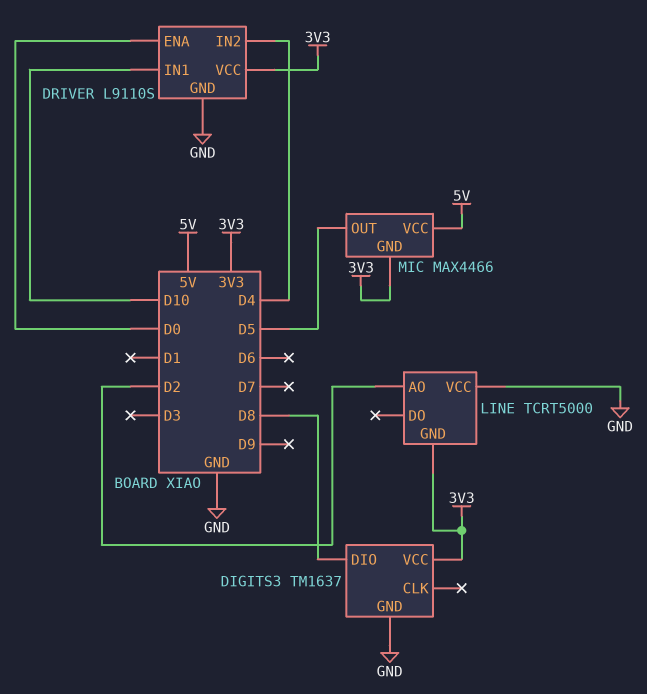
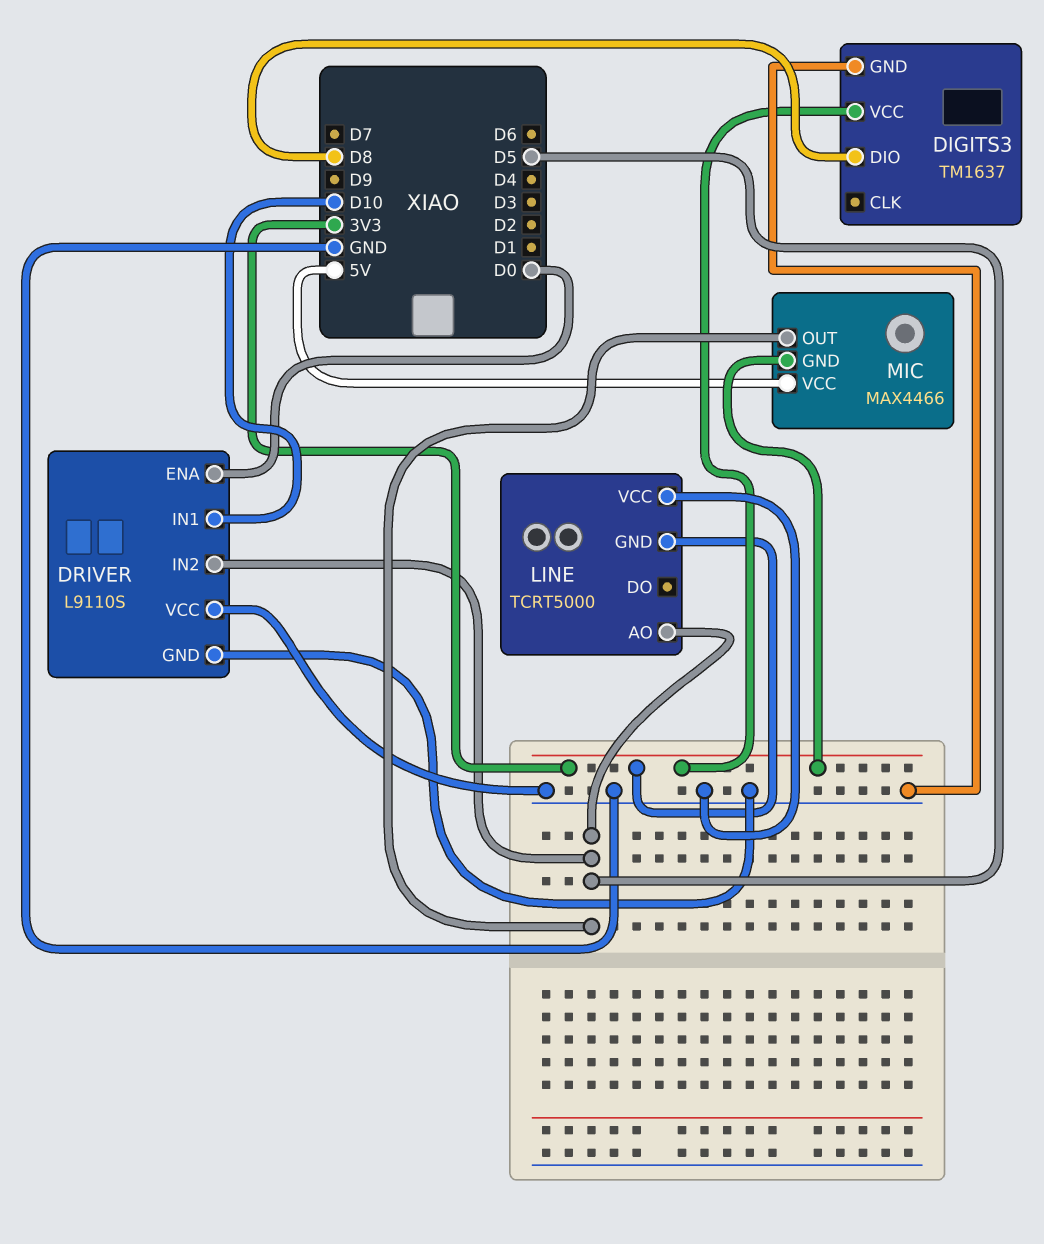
DRIVER pin IN2: D4 -> D5
DRIVER pin VCC: 3V3 -> GND
LINE pin AO: D2 -> D5

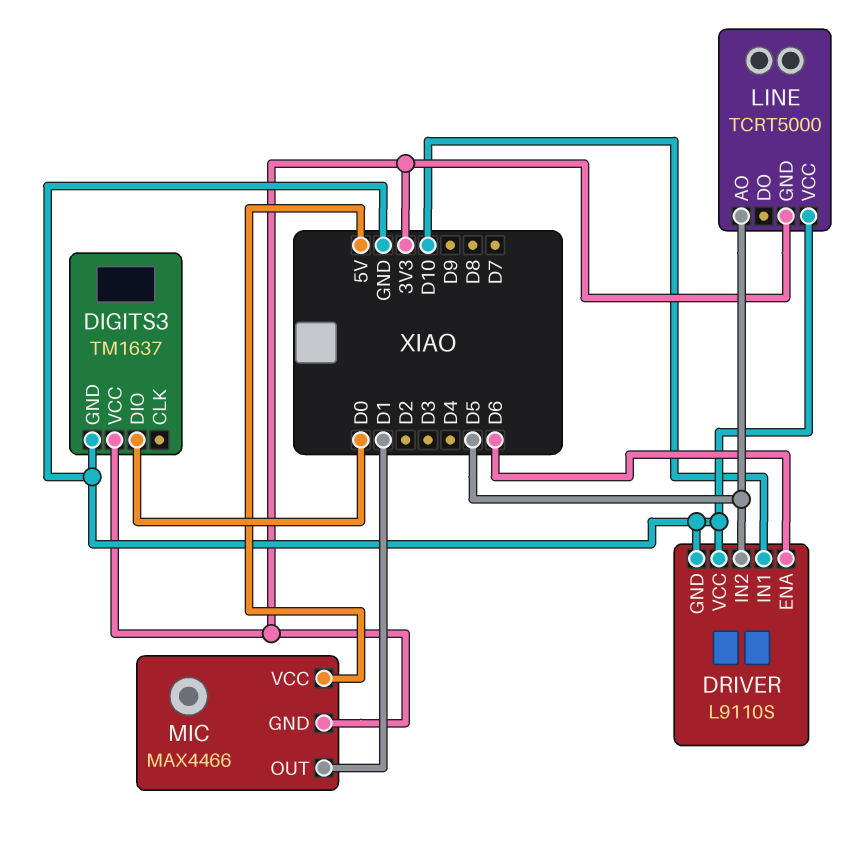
DIGITS3 pin DIO: D8 -> D0
DRIVER pin ENA: D0 -> D6
MIC pin OUT: D5 -> D1

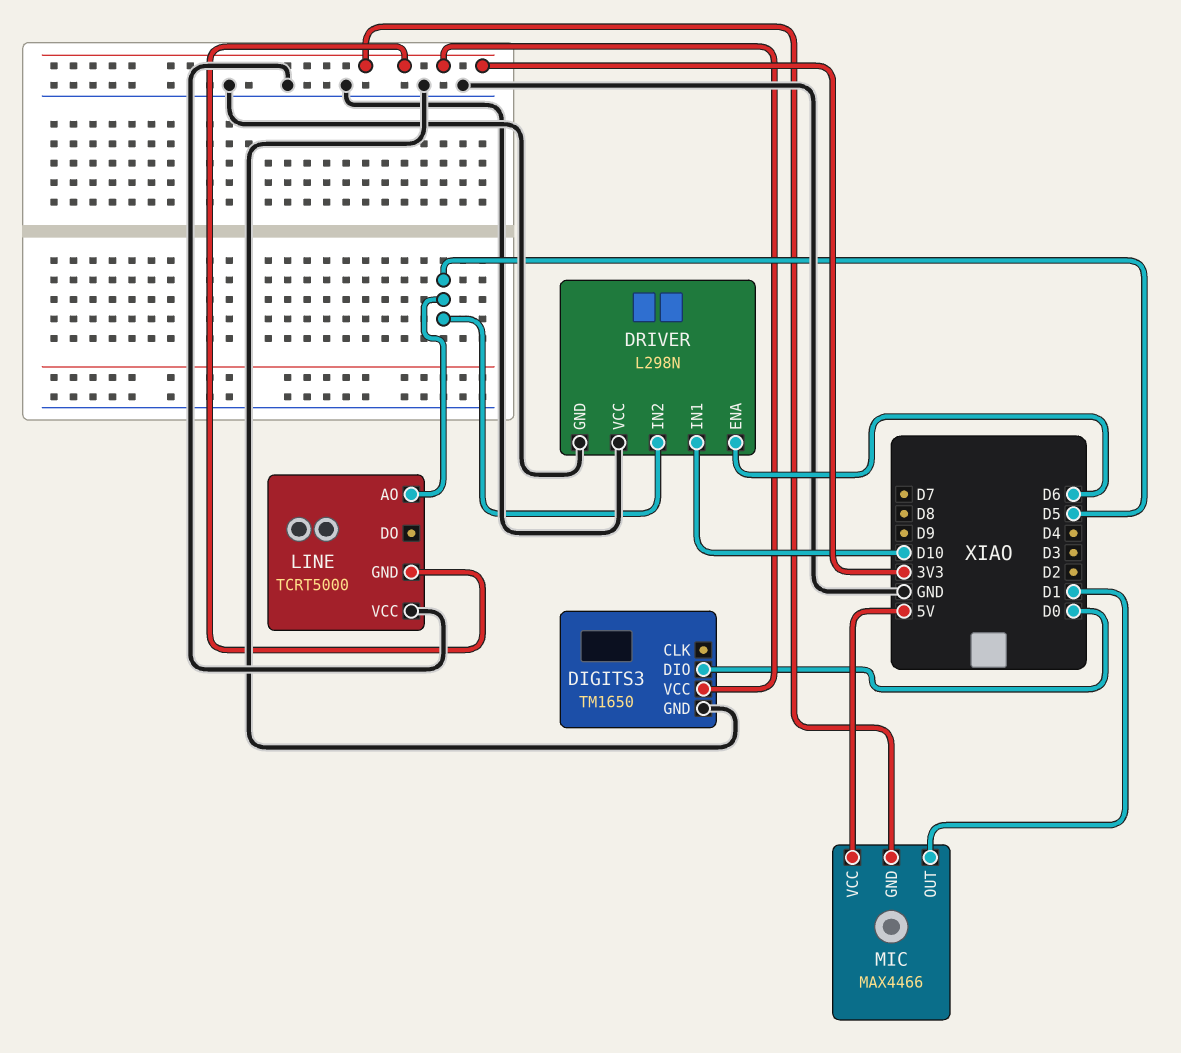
DIGITS3: TM1637 -> TM1650
DRIVER: L9110S -> L298N

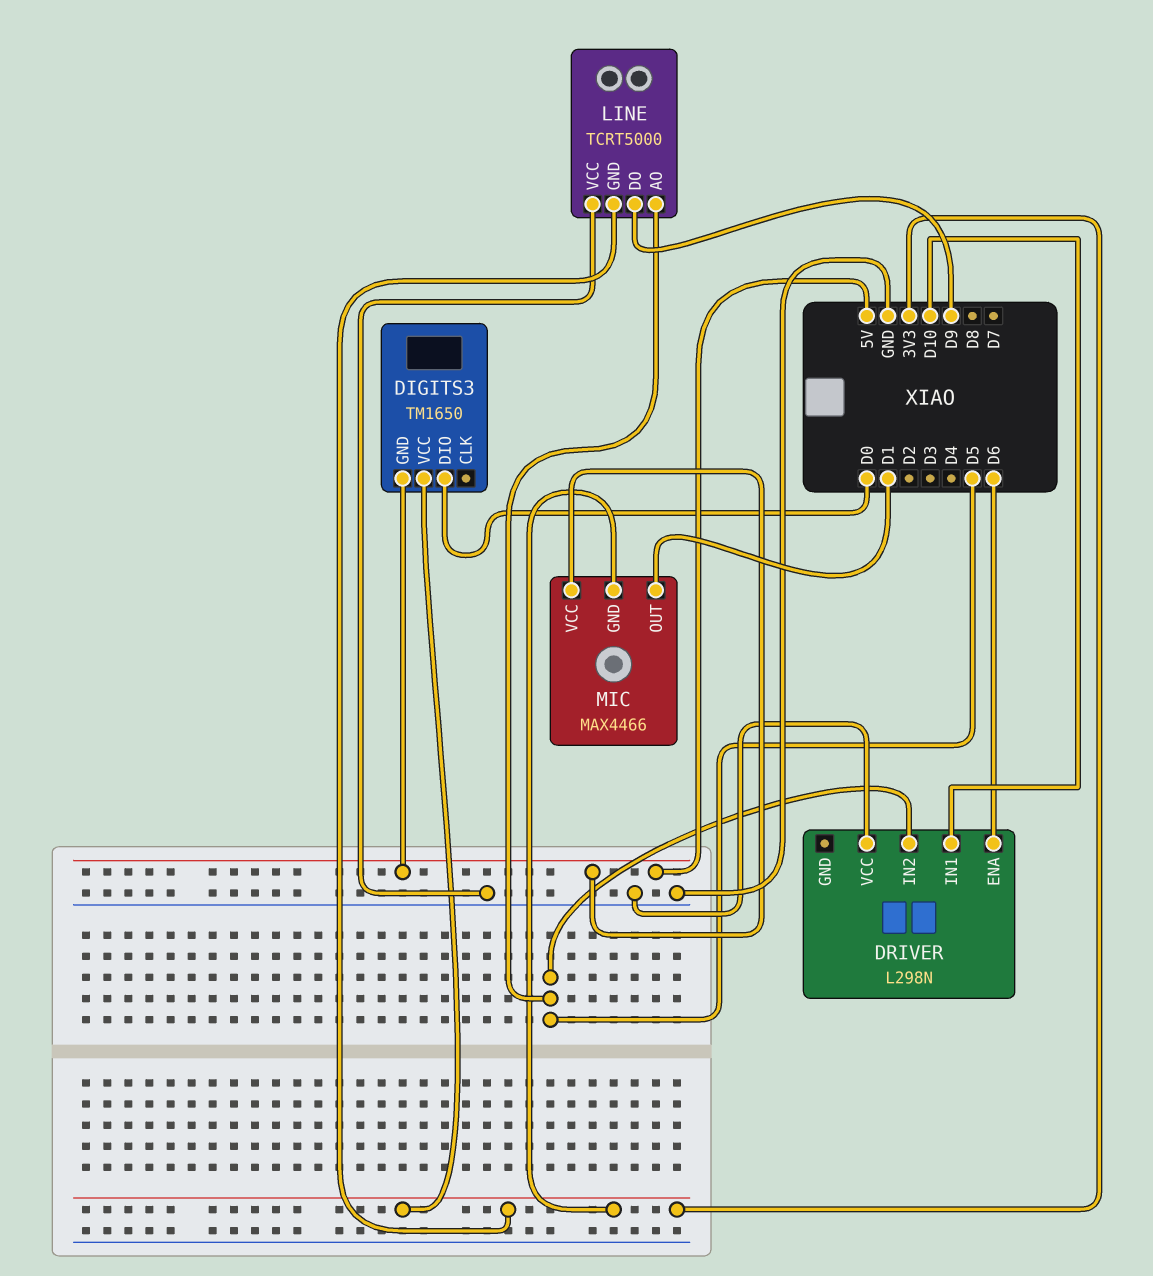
DIGITS3 pin GND: GND -> 5V
DRIVER pin GND: GND -> none
LINE pin DO: none -> D9

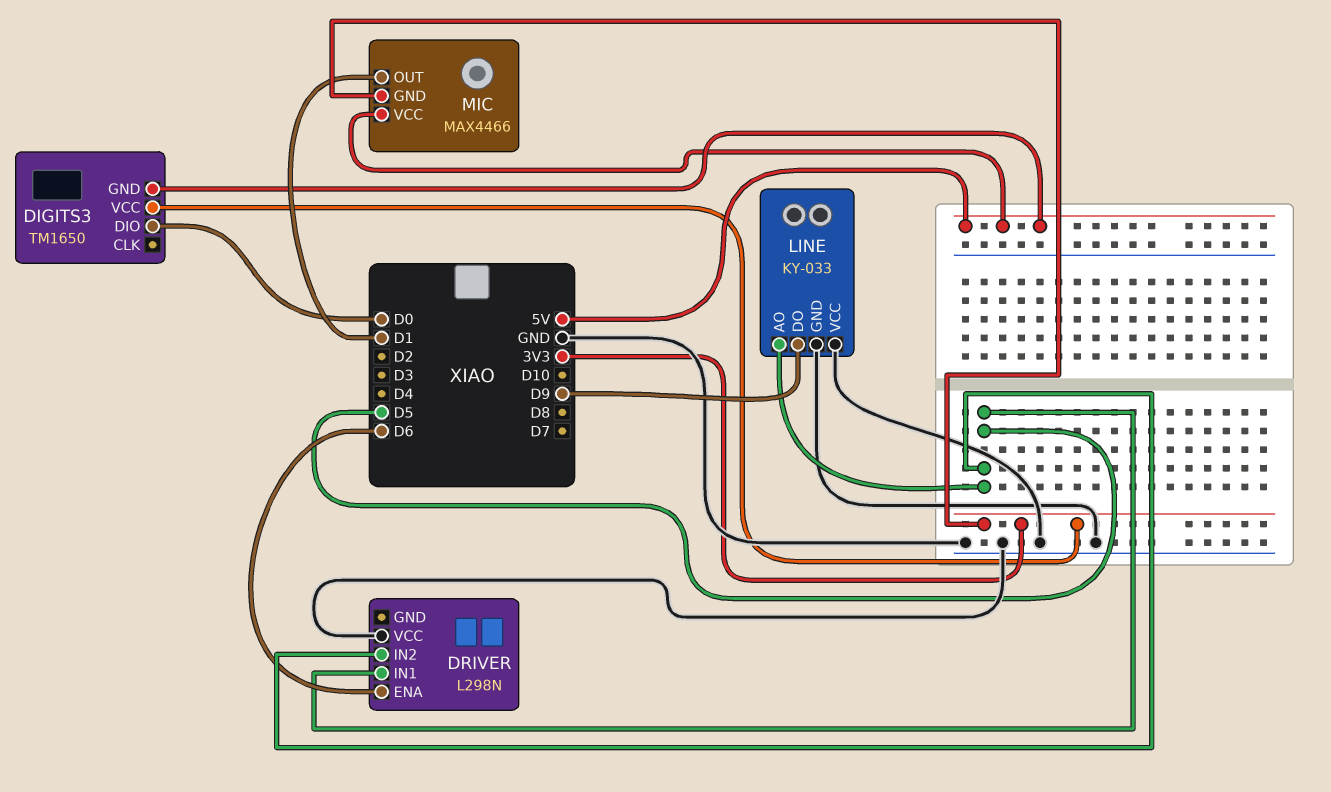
DRIVER pin IN1: D10 -> D5
LINE: TCRT5000 -> KY-033
LINE pin GND: 3V3 -> GND

